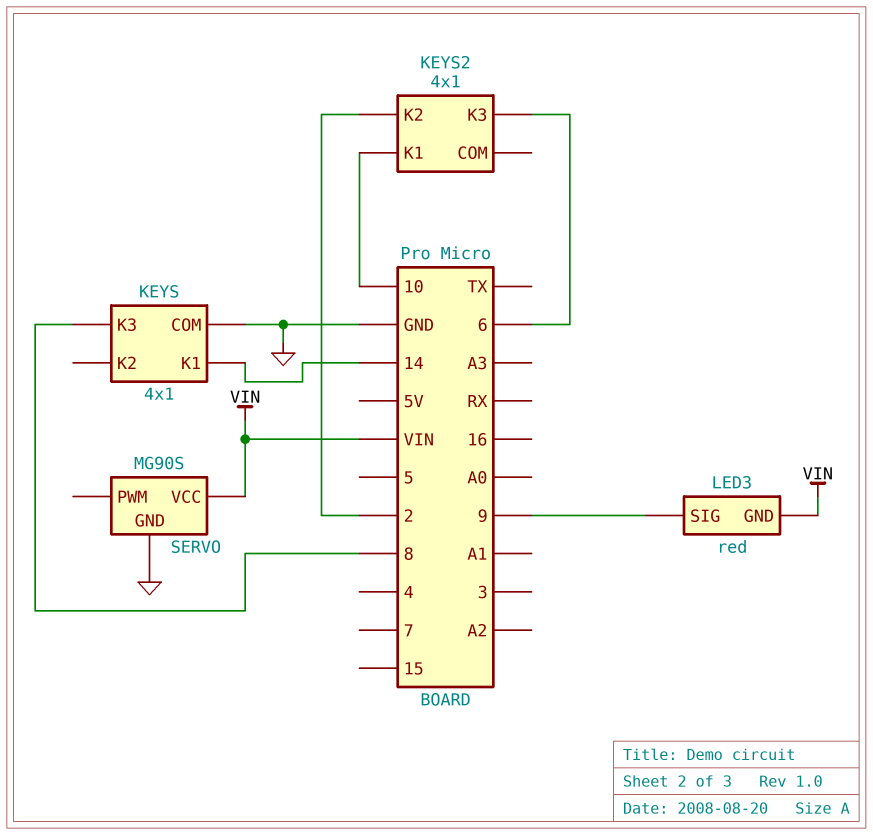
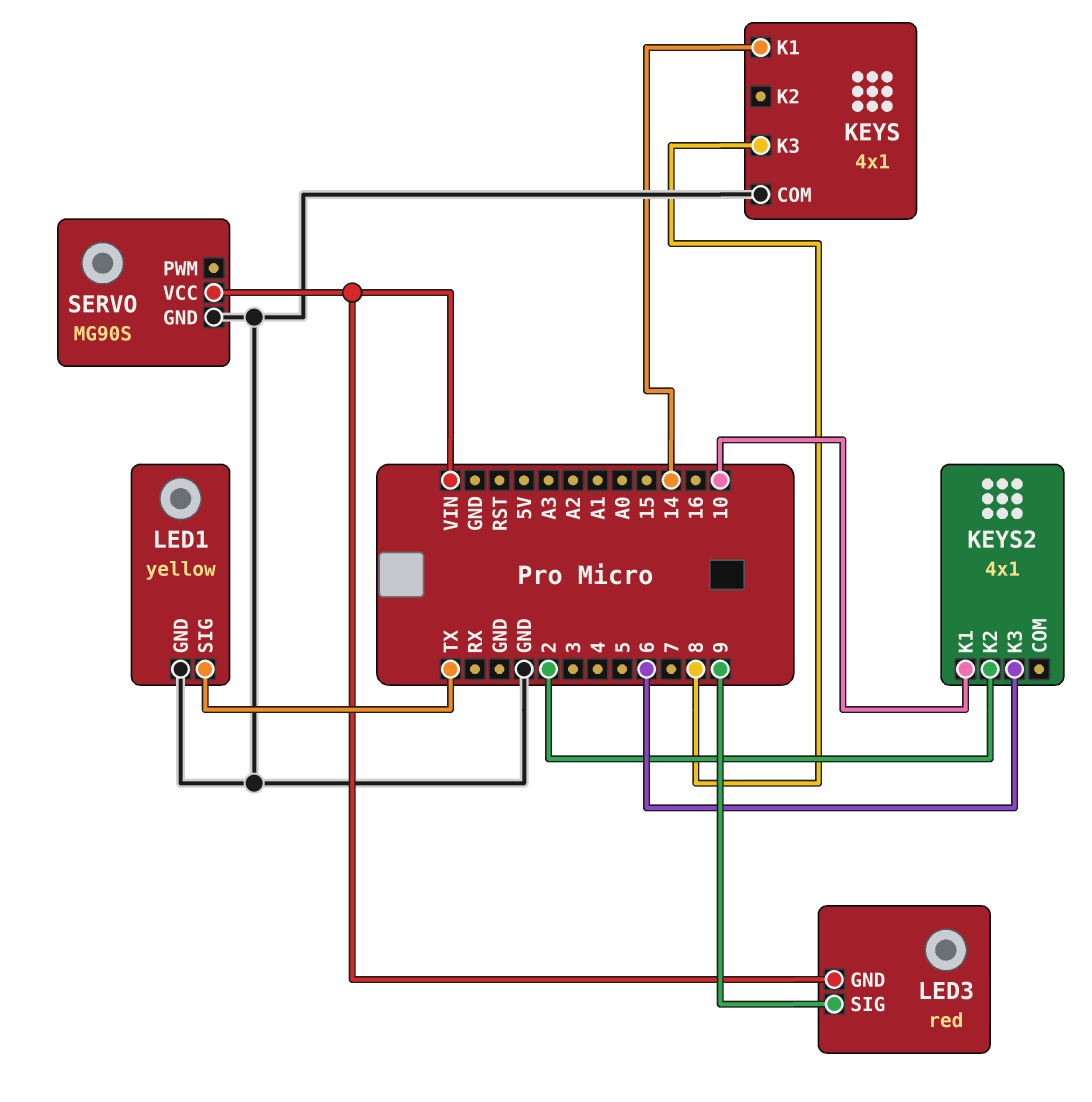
LED1: none -> yellow
LED1 pin GND: none -> GND
LED1 pin SIG: none -> TX

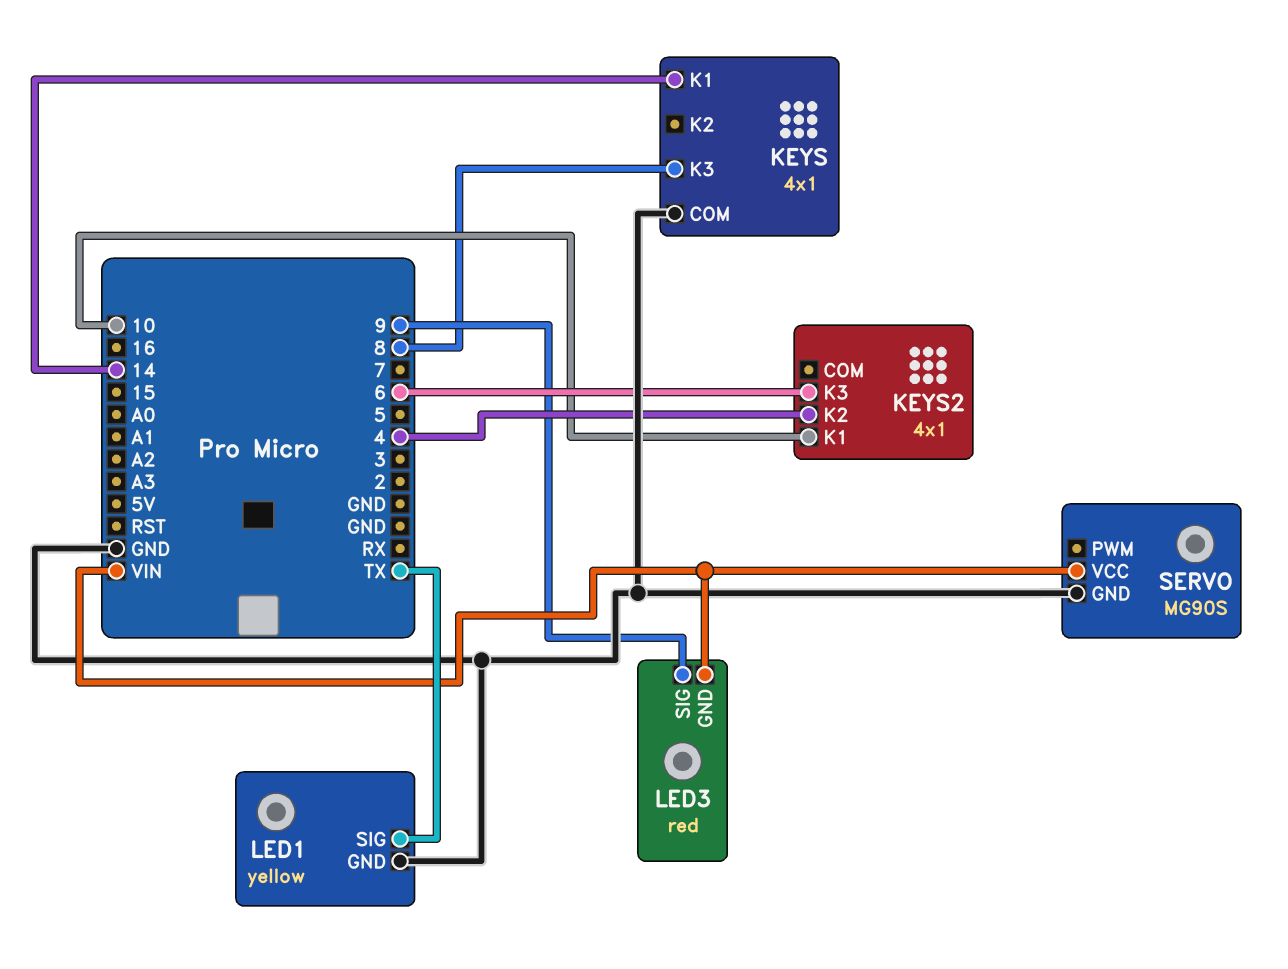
KEYS2 pin K2: 2 -> 4

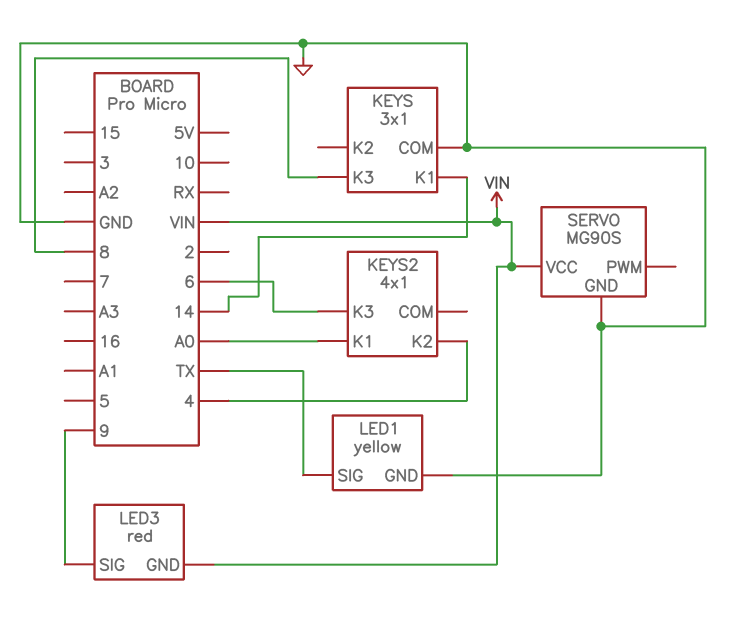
KEYS: 4x1 -> 3x1
KEYS2 pin K1: 10 -> A0

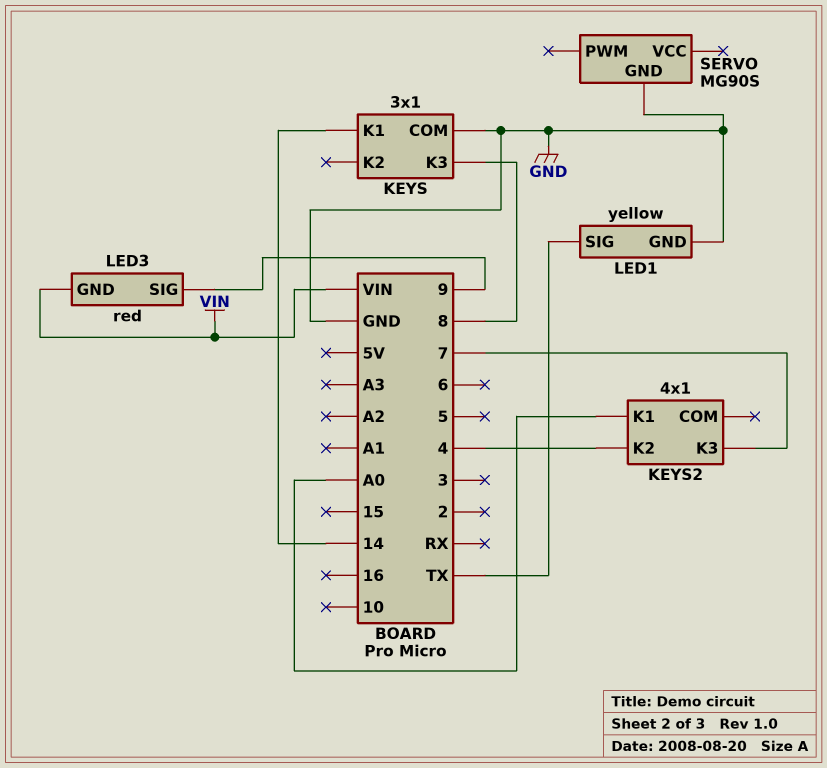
KEYS2 pin K3: 6 -> 7
SERVO pin VCC: VIN -> none

